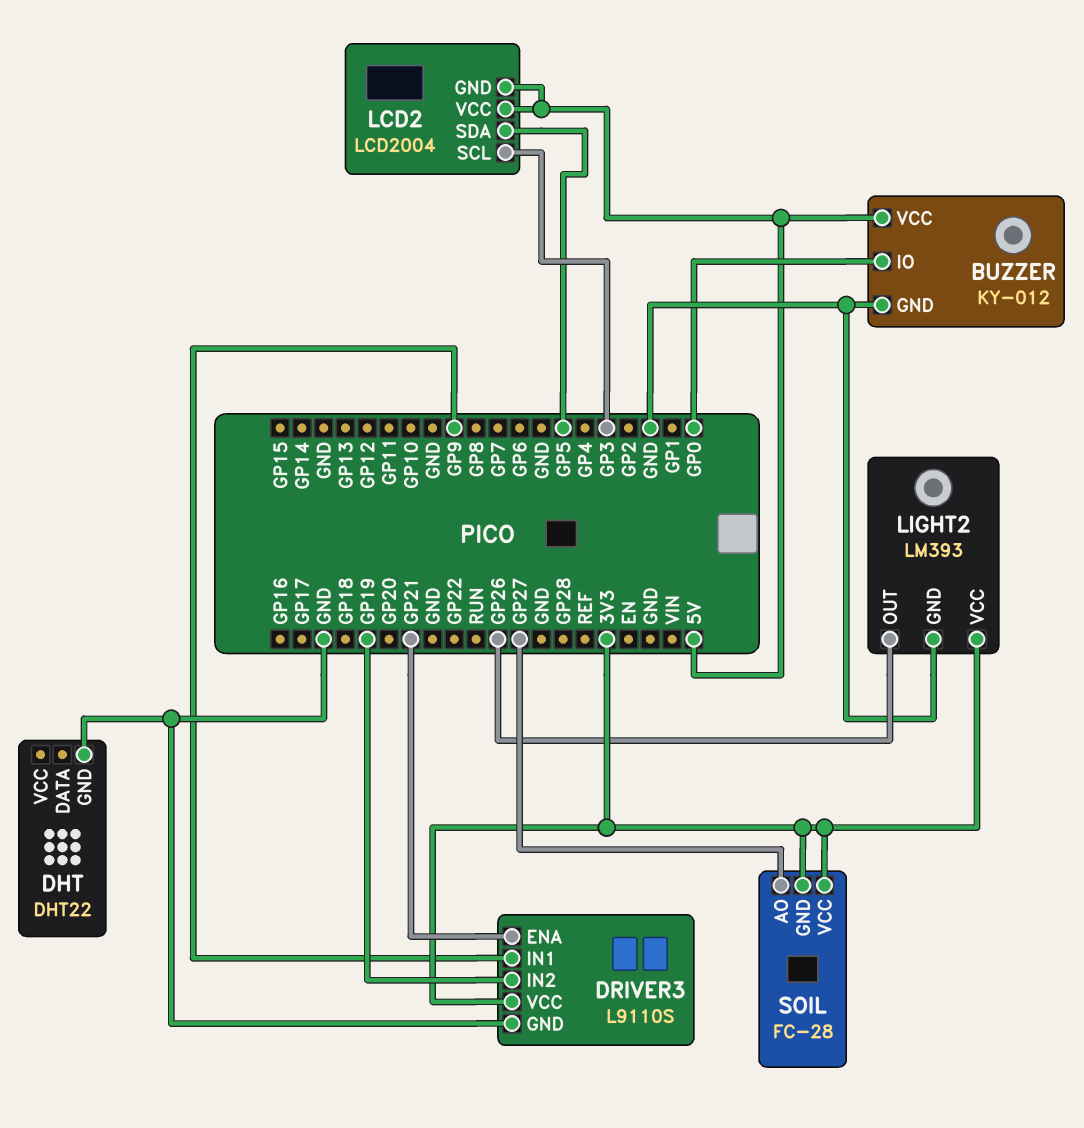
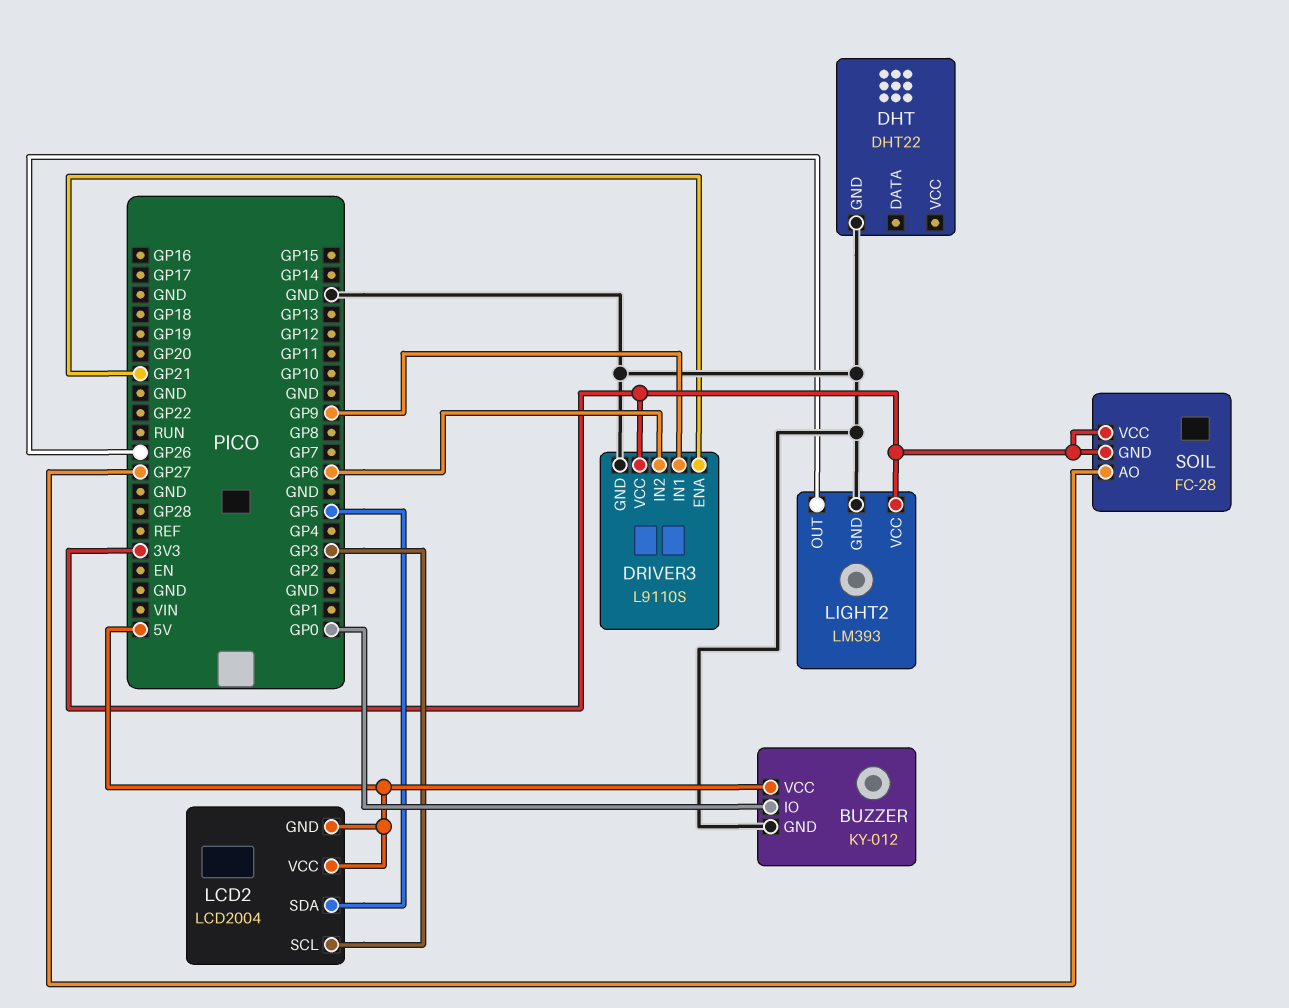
DRIVER3 pin IN2: GP19 -> GP6

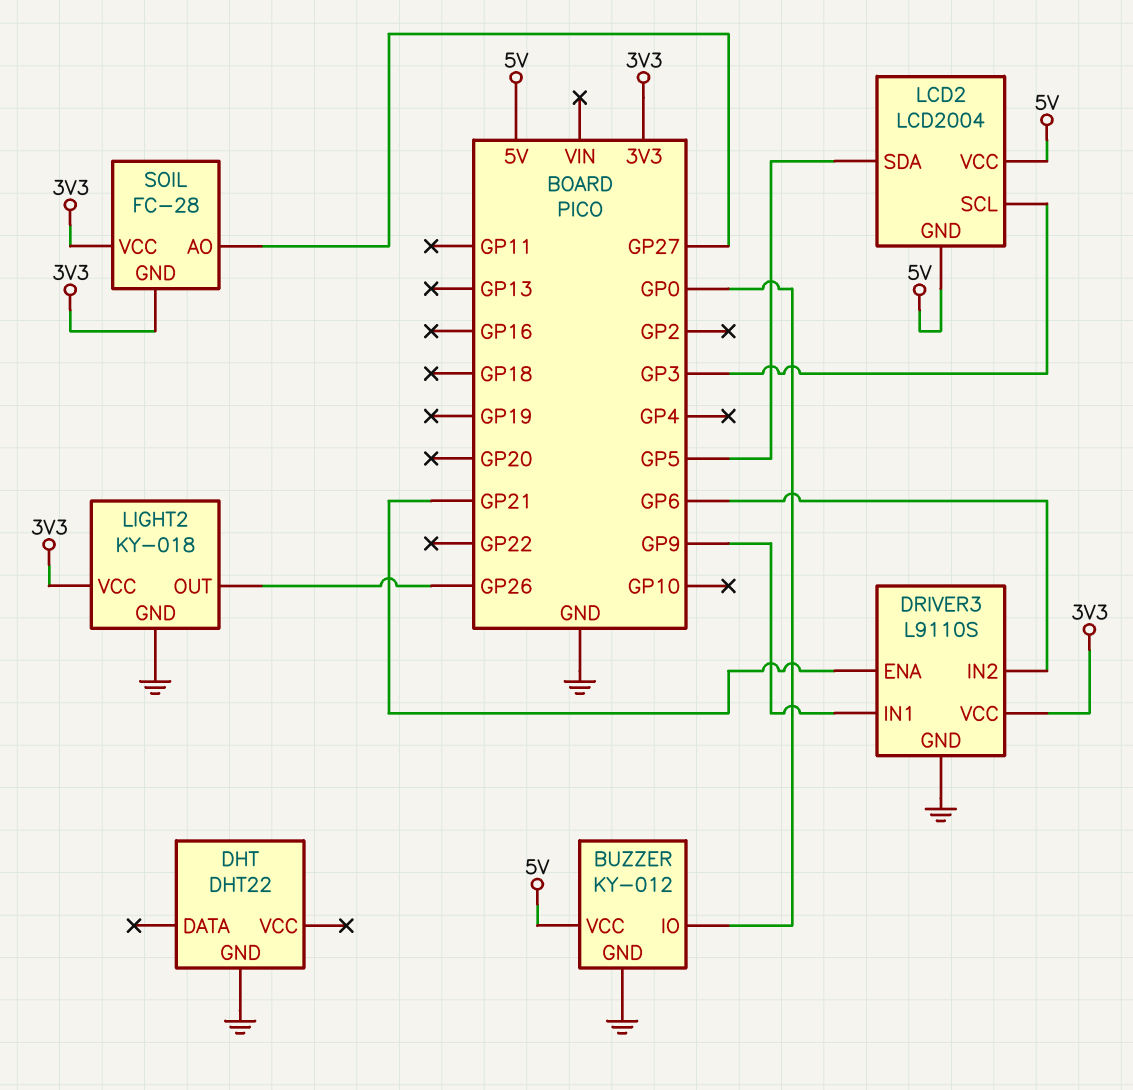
LIGHT2: LM393 -> KY-018

